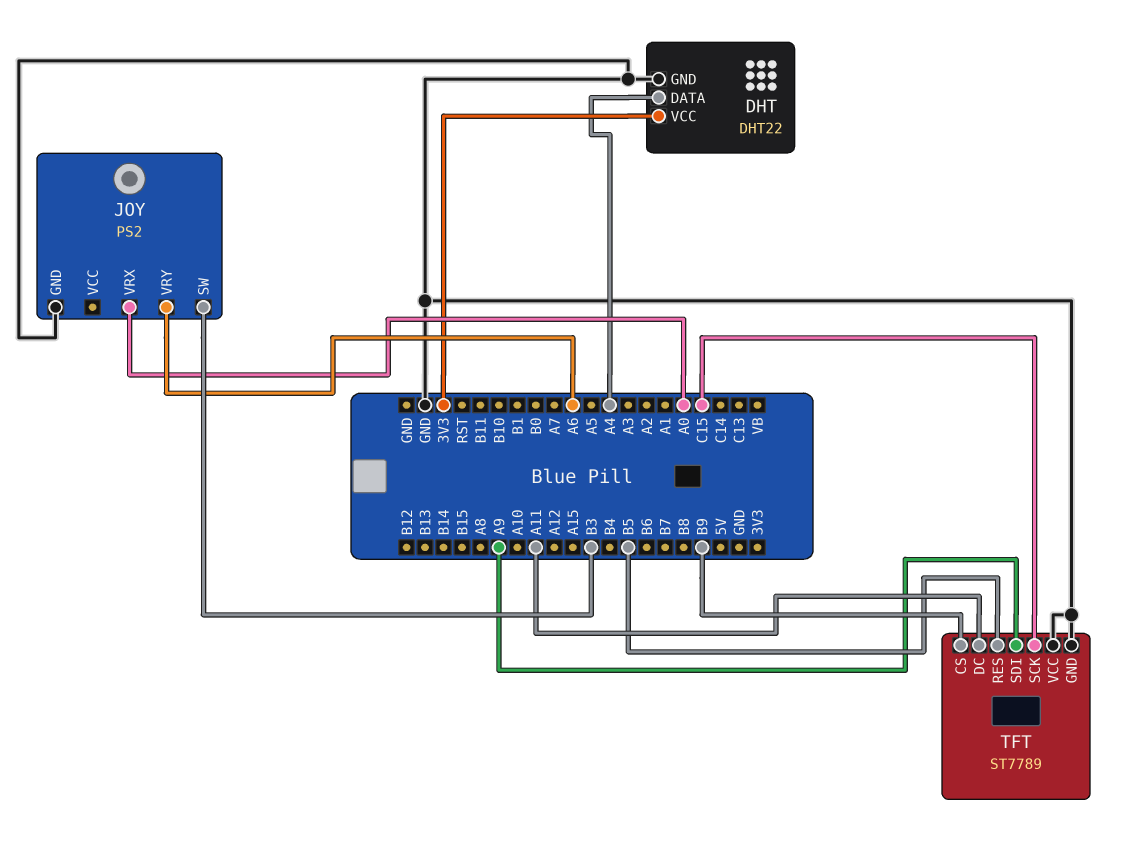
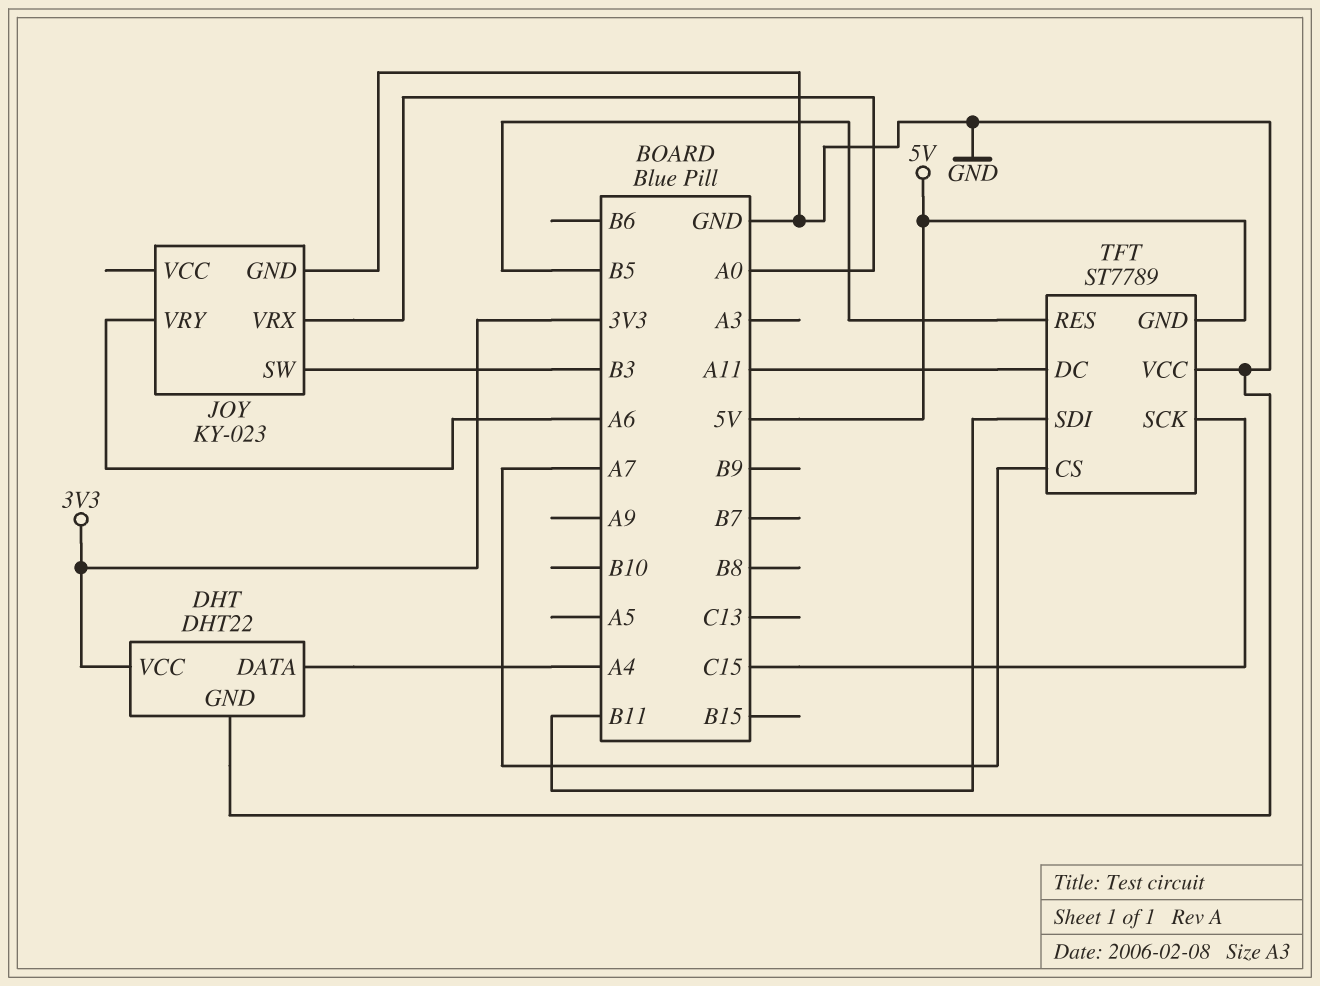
JOY: PS2 -> KY-023
TFT pin CS: B9 -> A7
TFT pin GND: GND -> 5V
TFT pin SDI: A9 -> B11

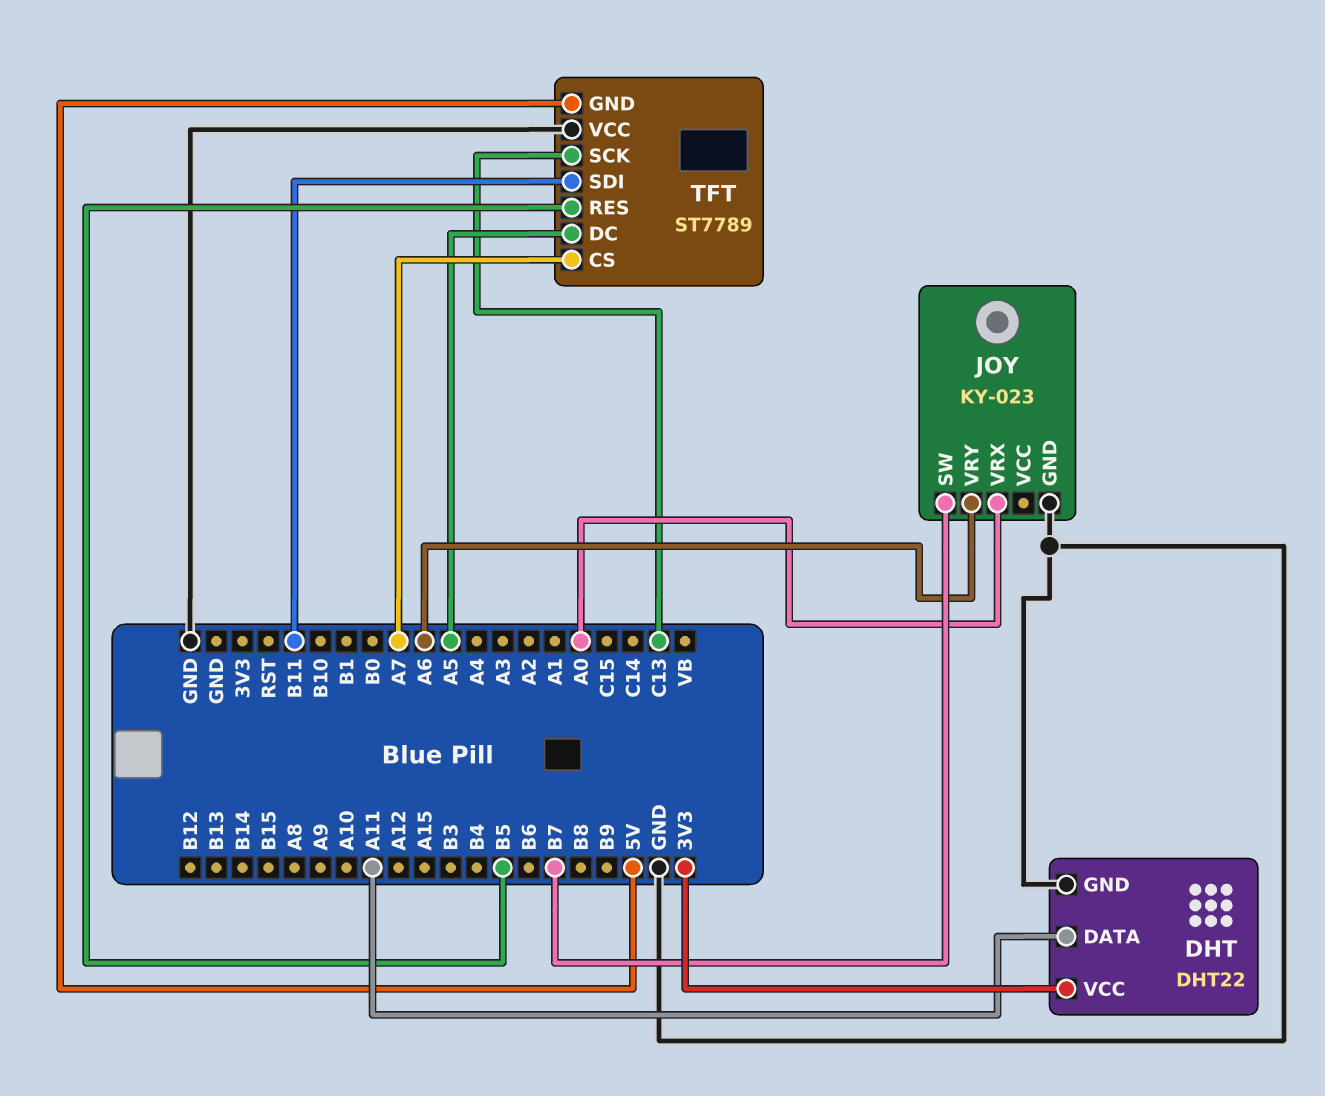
DHT pin DATA: A4 -> A11
JOY pin SW: B3 -> B7
TFT pin DC: A11 -> A5
TFT pin SCK: C15 -> C13

